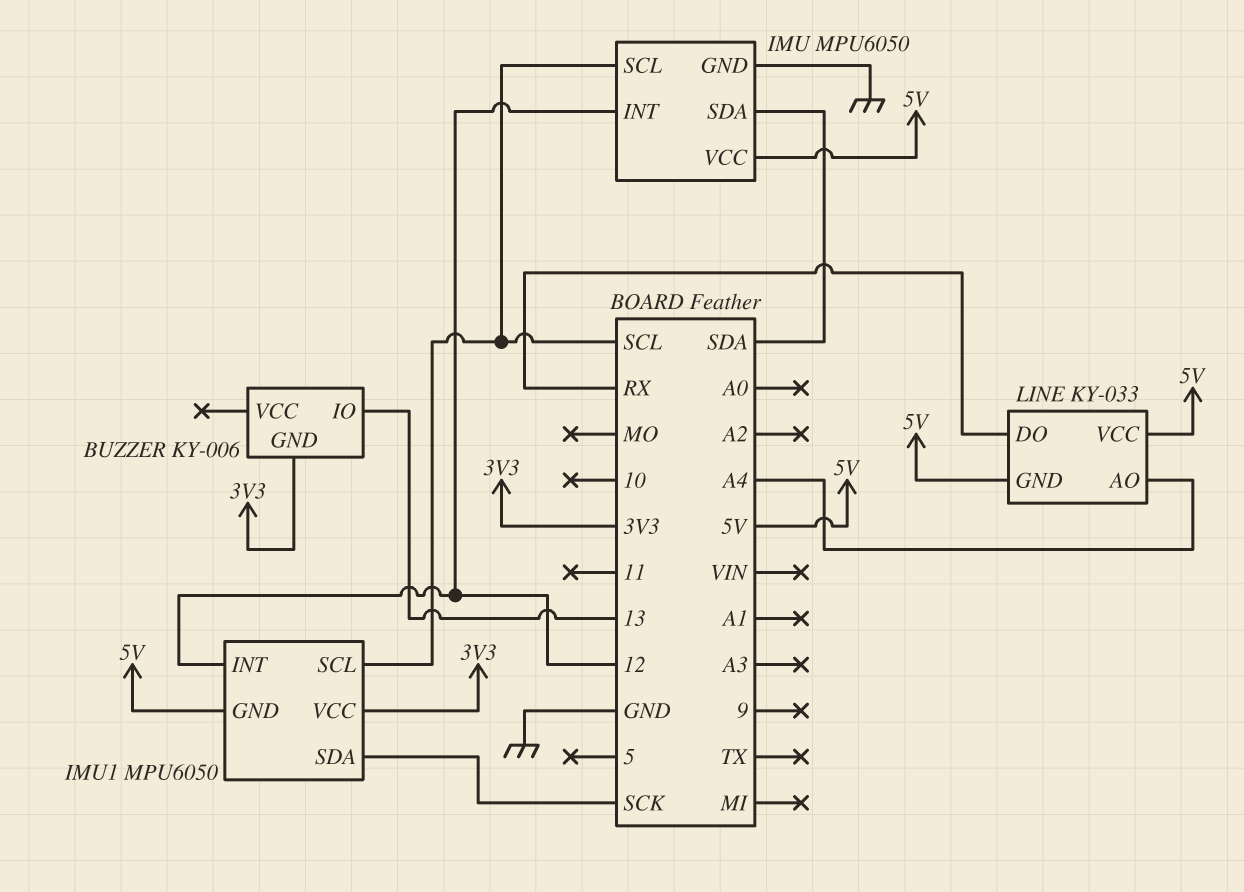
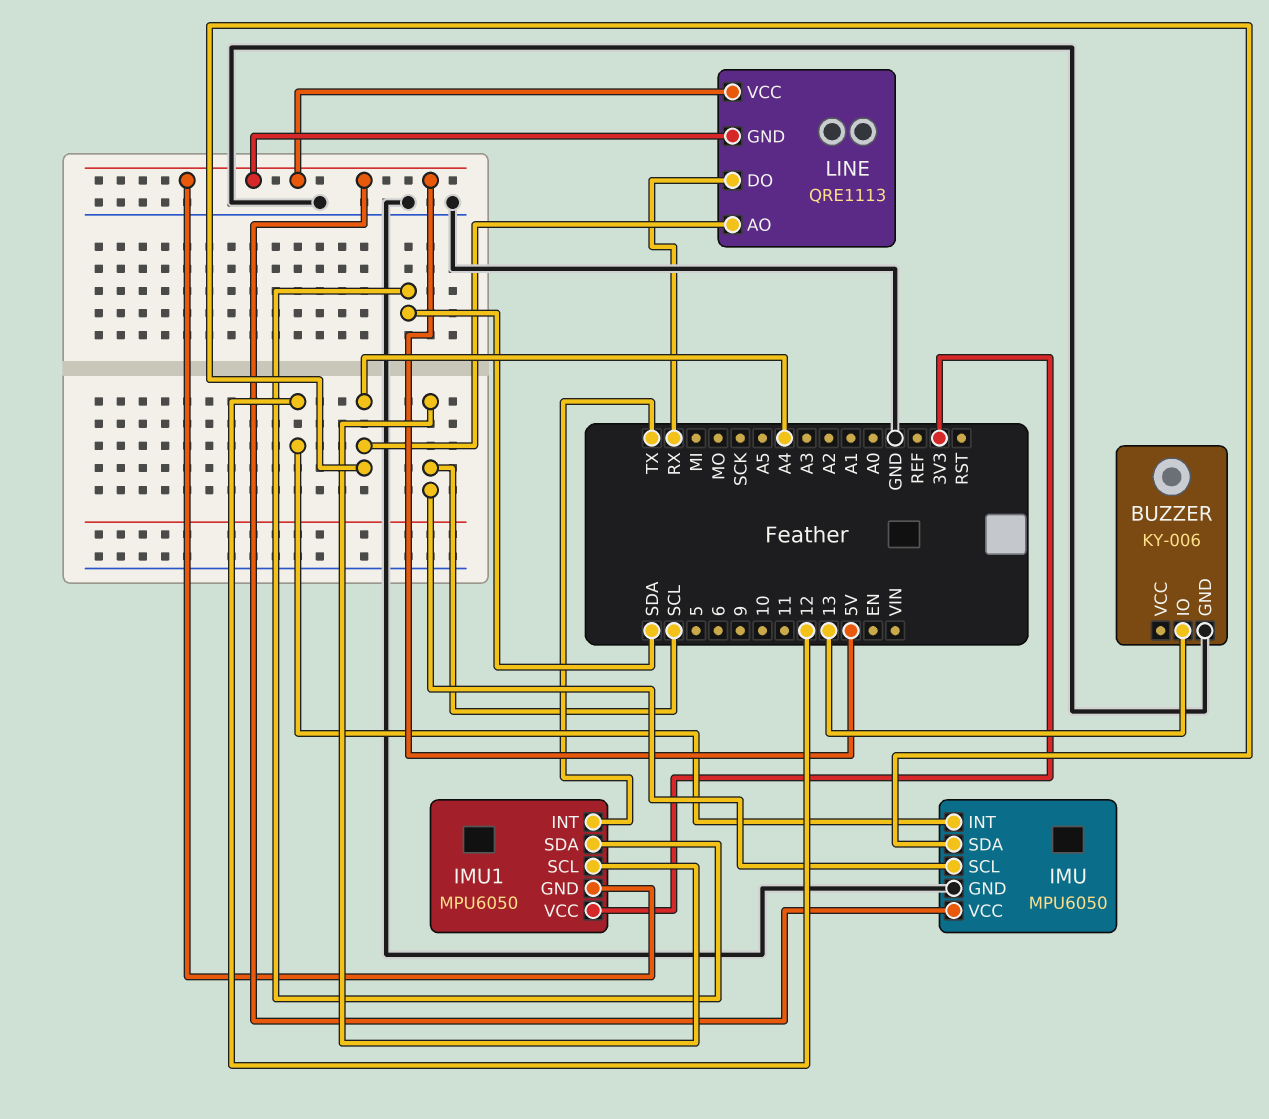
BUZZER pin GND: 3V3 -> GND
IMU pin SDA: SDA -> A4
IMU1 pin INT: 12 -> TX
IMU1 pin SDA: SCK -> SDA
LINE: KY-033 -> QRE1113

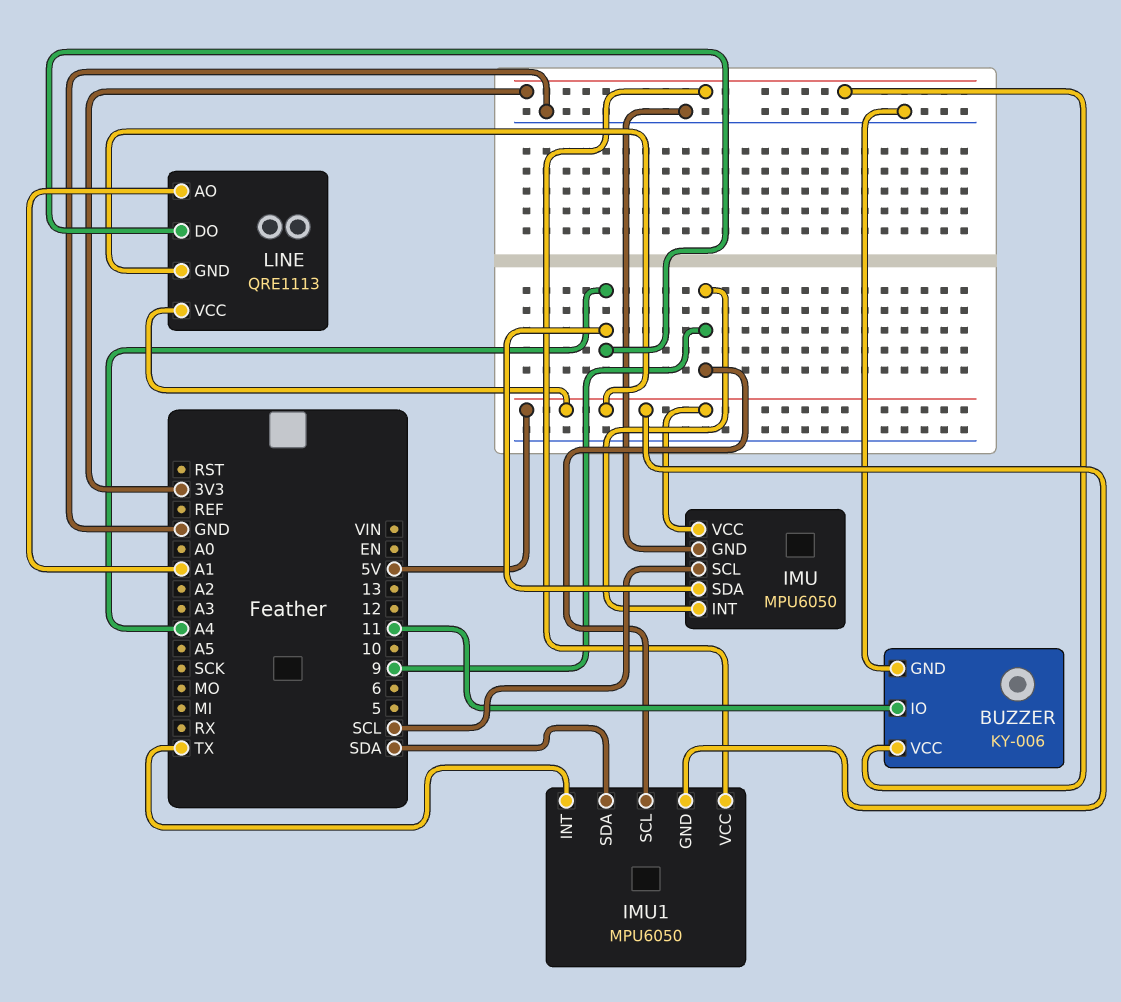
BUZZER pin IO: 13 -> 11
BUZZER pin VCC: none -> 3V3
IMU pin INT: 12 -> 9
IMU1 pin SCL: SCL -> 9
LINE pin AO: A4 -> A1
LINE pin DO: RX -> A4

